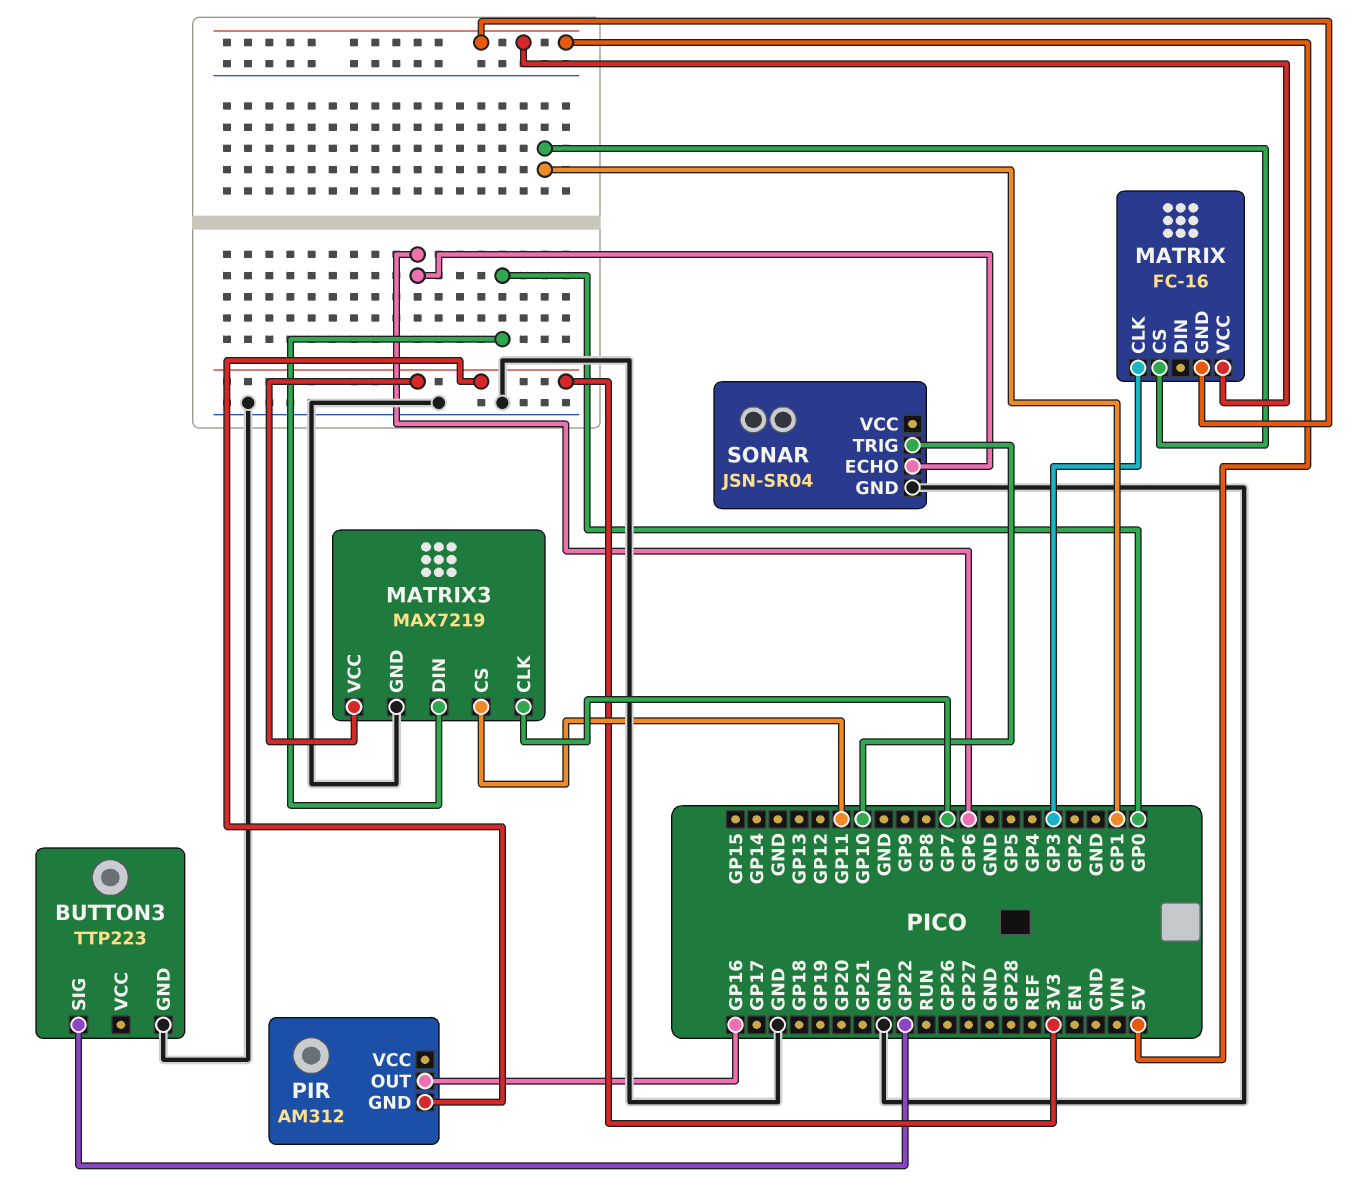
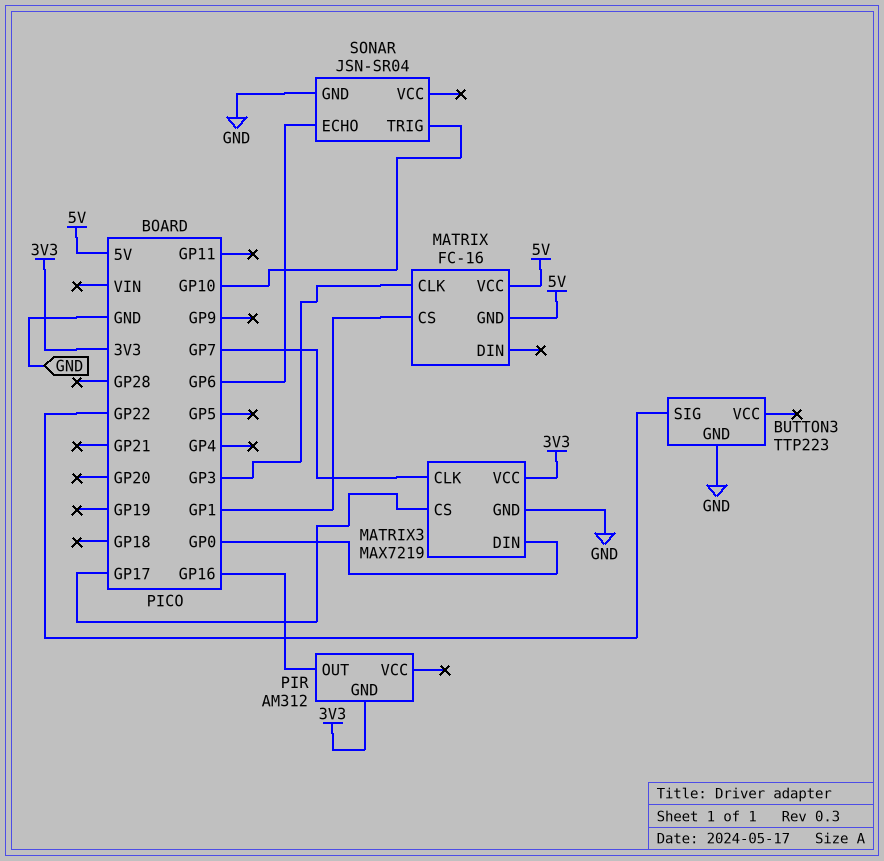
MATRIX3 pin CS: GP11 -> GP17

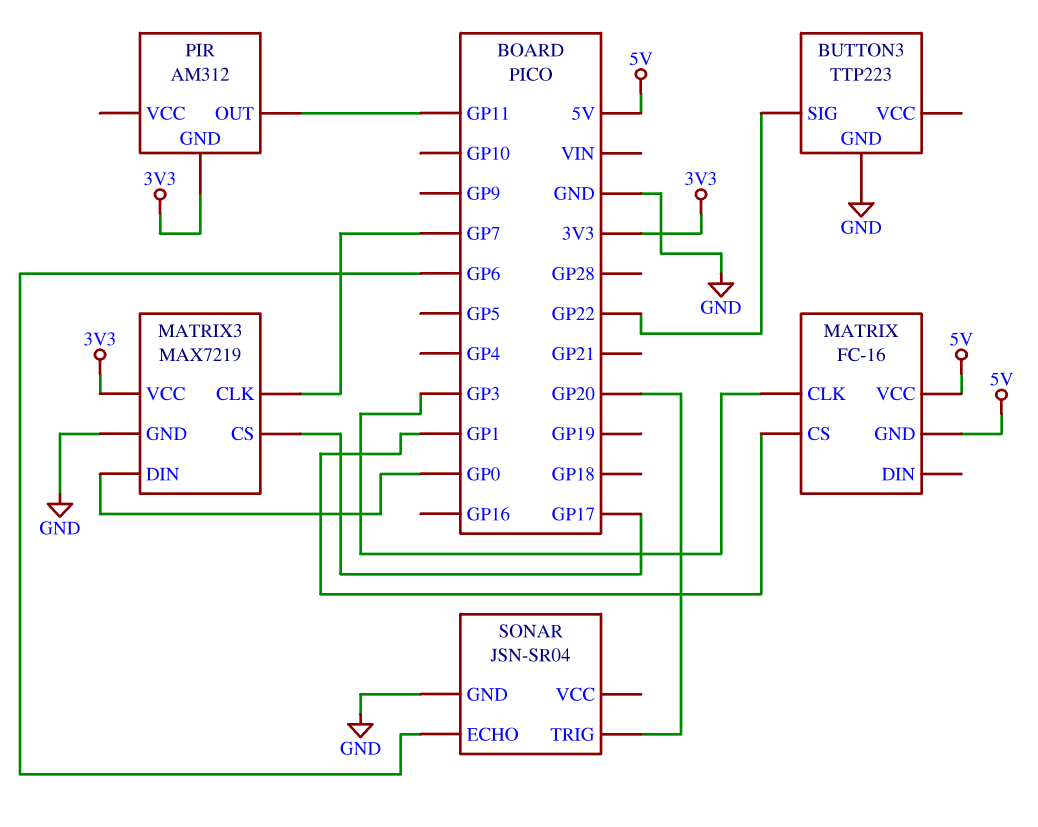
PIR pin OUT: GP16 -> GP11
SONAR pin TRIG: GP10 -> GP20

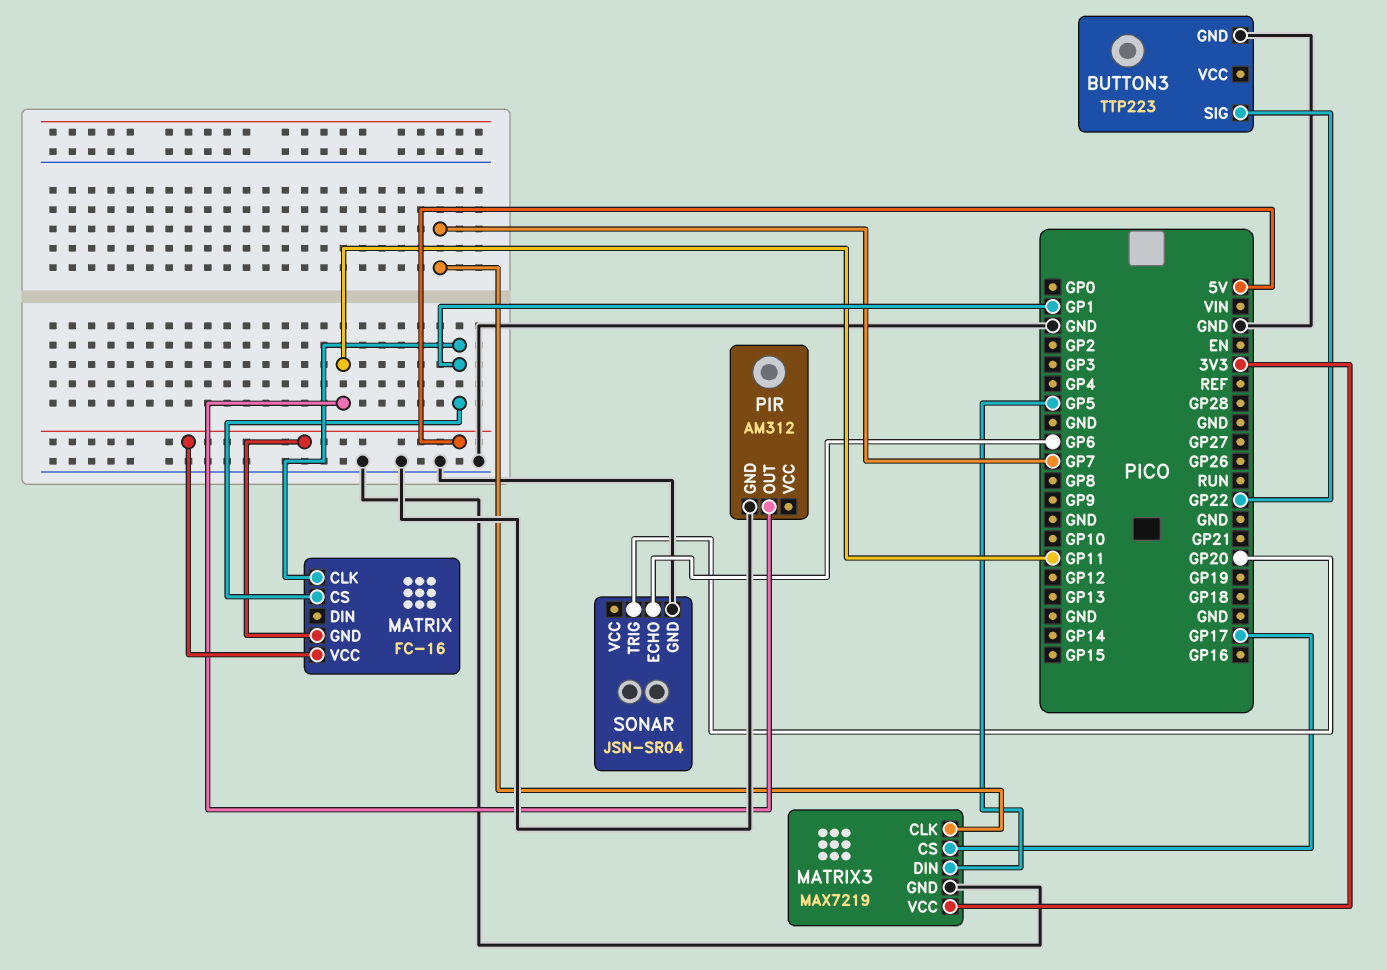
MATRIX pin CLK: GP3 -> GP1
MATRIX3 pin DIN: GP0 -> GP5
PIR pin GND: 3V3 -> GND

